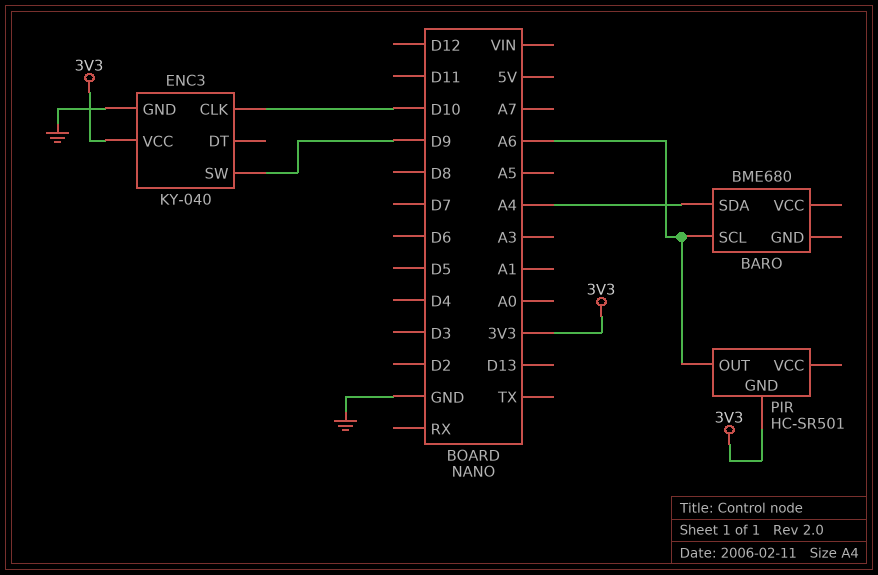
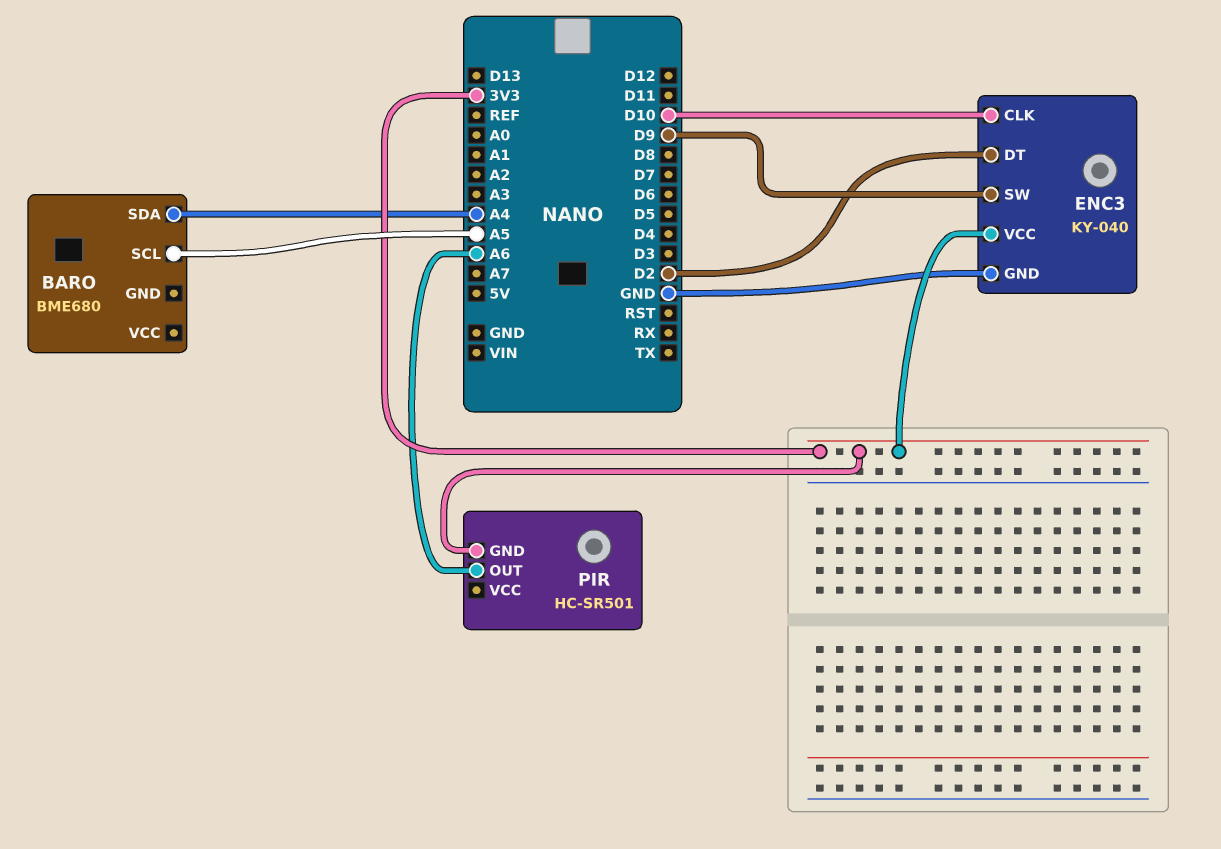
BARO pin SCL: A6 -> A5
ENC3 pin DT: none -> D2

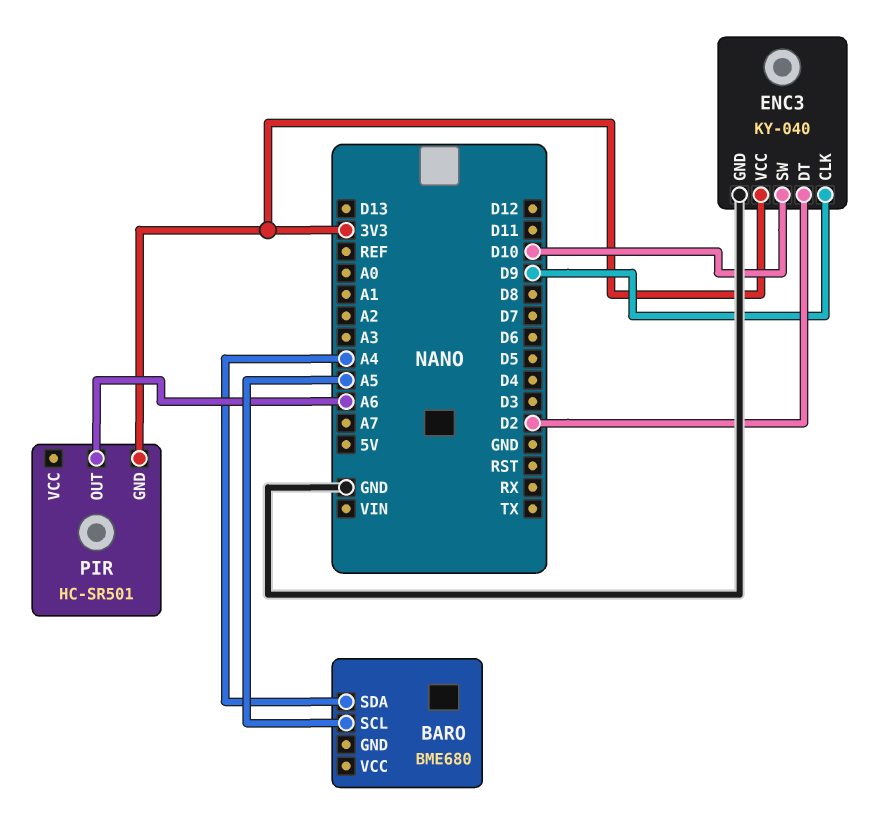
ENC3 pin CLK: D10 -> D9
ENC3 pin SW: D9 -> D10

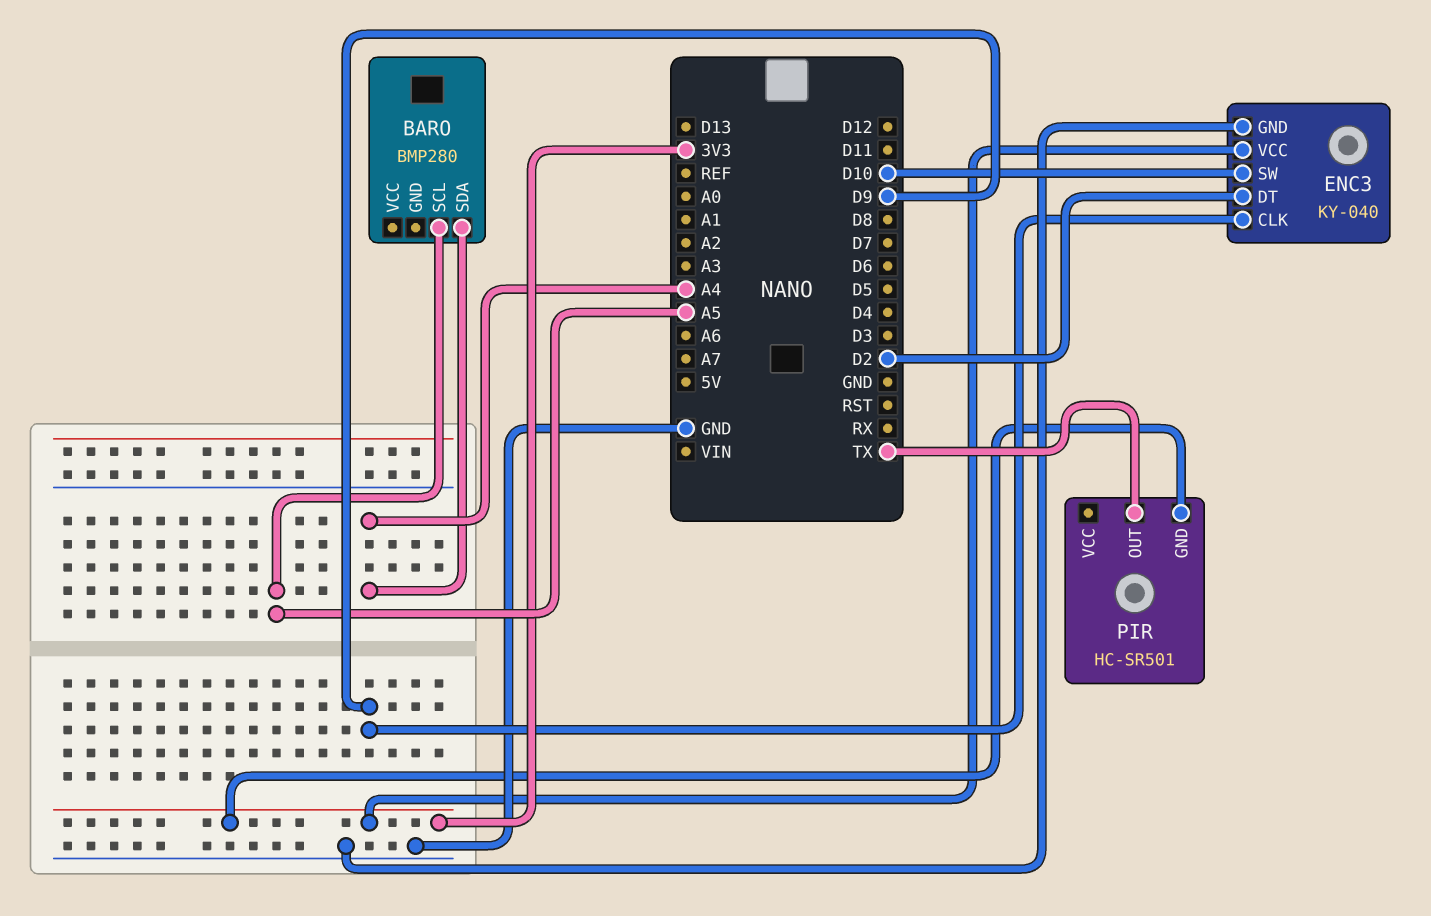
BARO: BME680 -> BMP280
PIR pin OUT: A6 -> TX

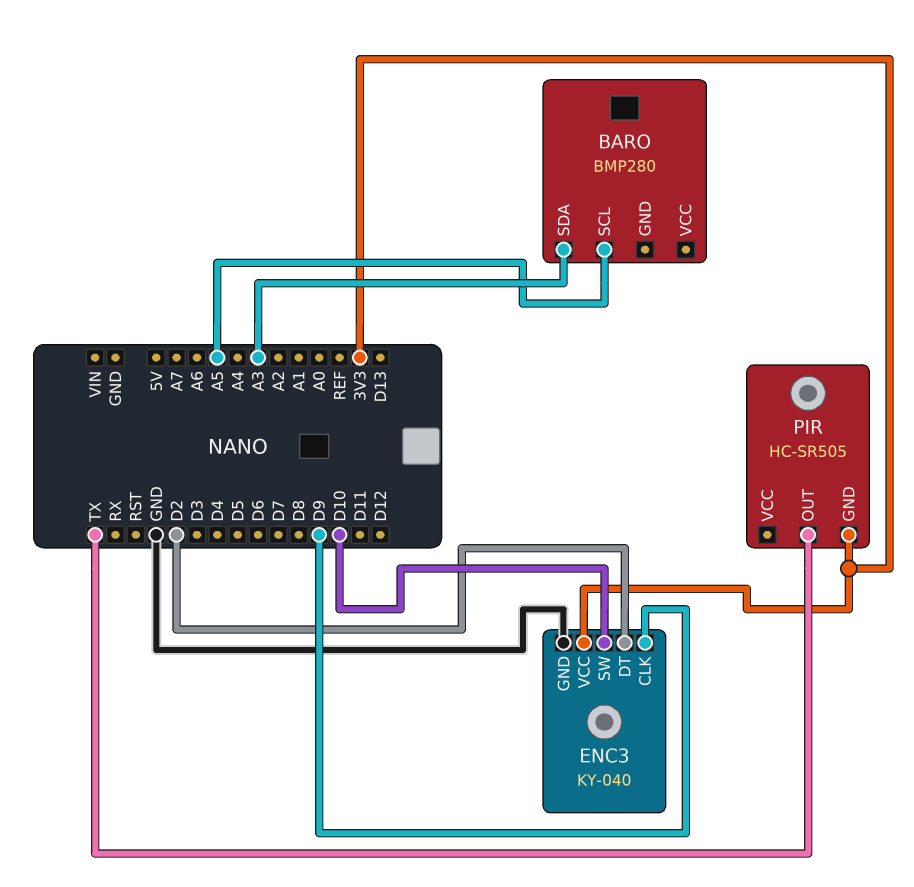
BARO pin SDA: A4 -> A3
PIR: HC-SR501 -> HC-SR505

